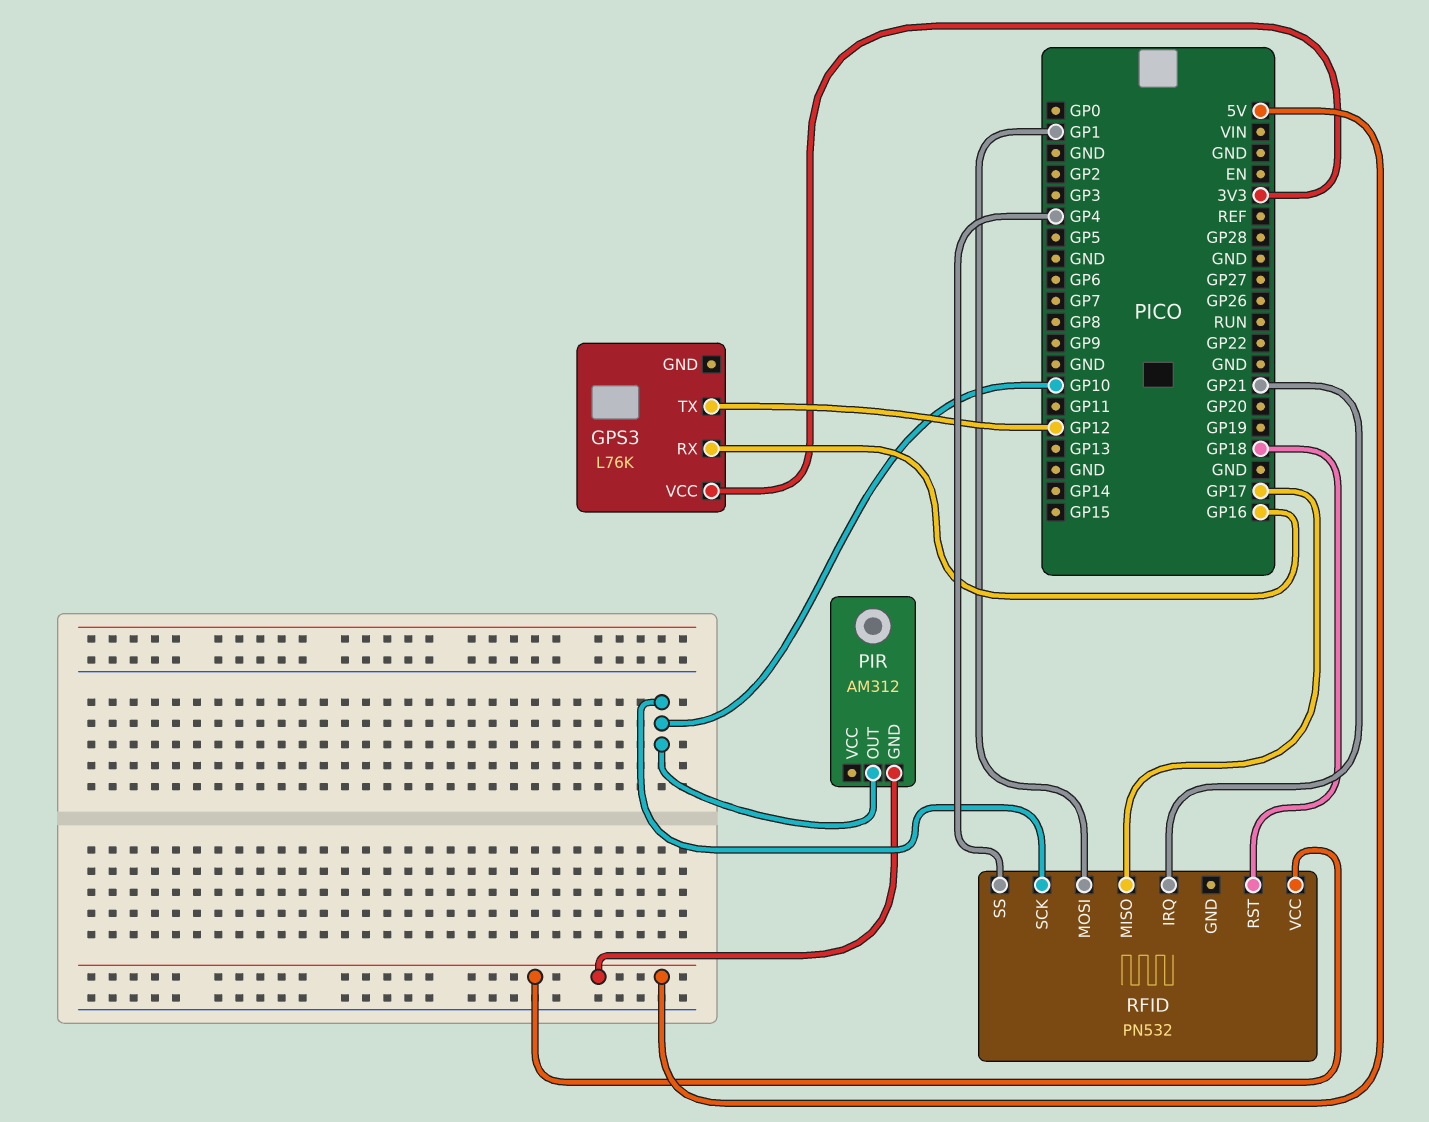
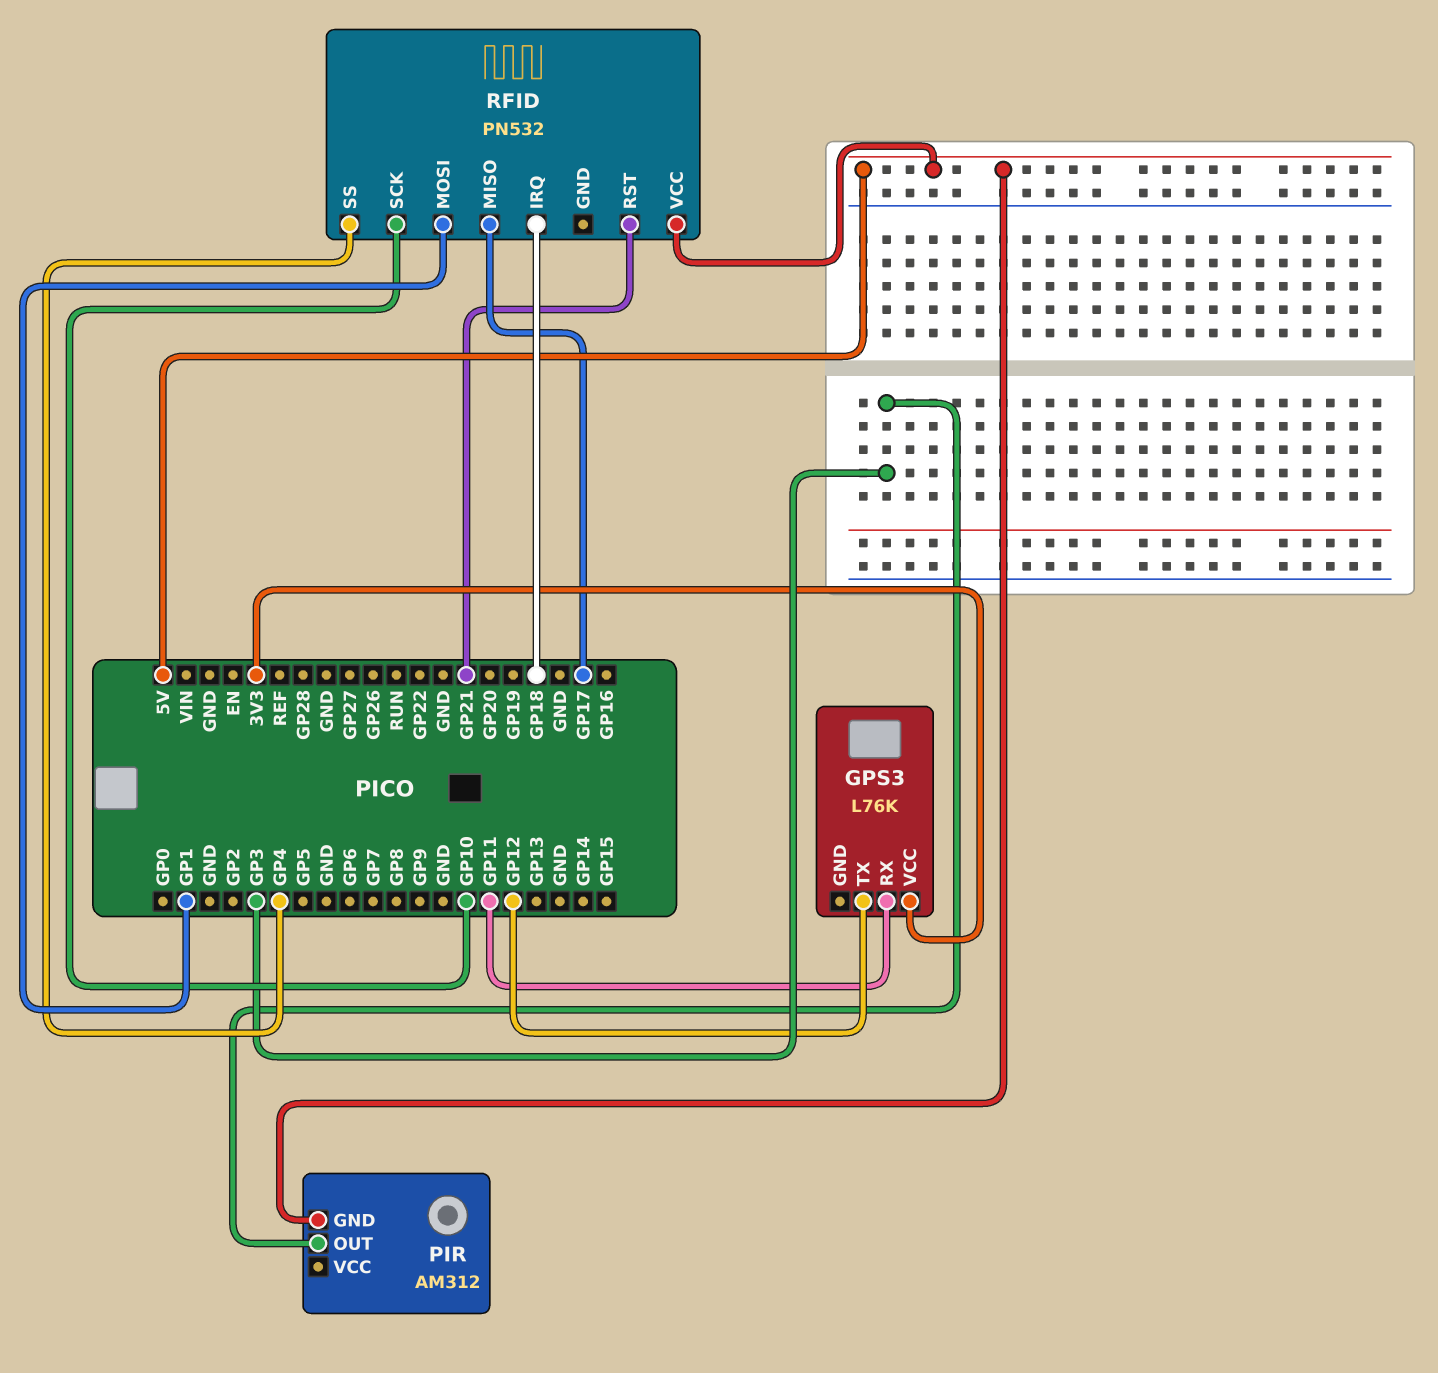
GPS3 pin RX: GP16 -> GP11
PIR pin OUT: GP10 -> GP3
RFID pin IRQ: GP21 -> GP18
RFID pin RST: GP18 -> GP21

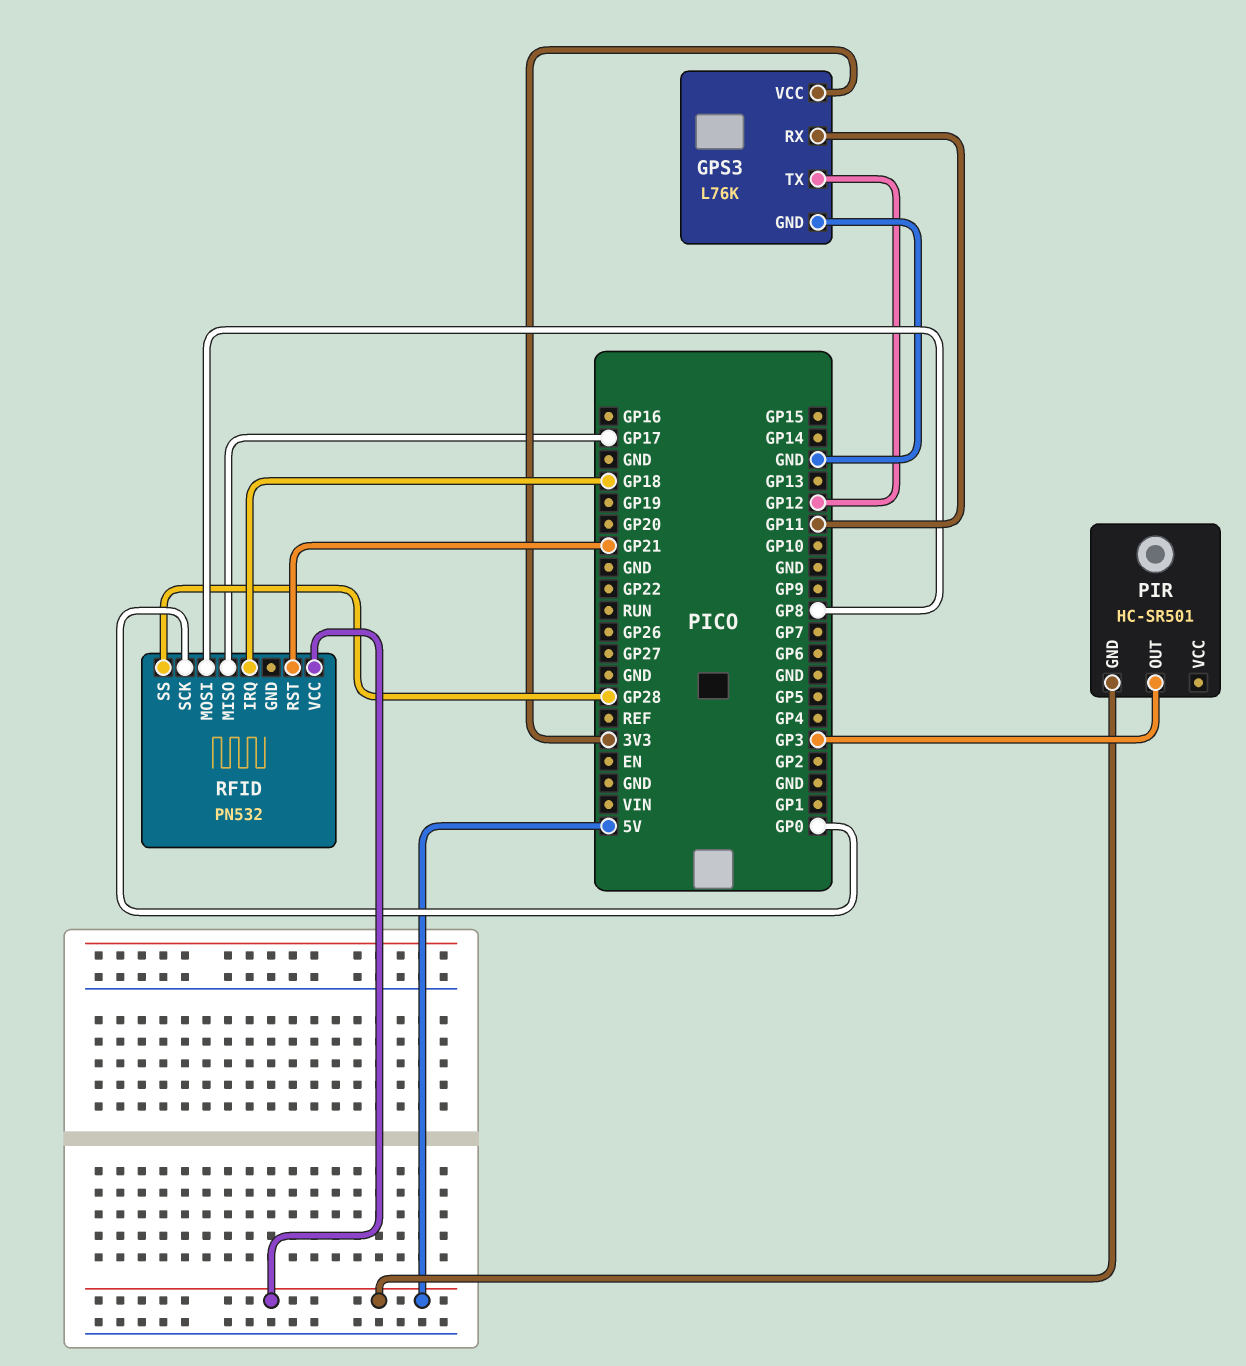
GPS3 pin GND: none -> GND
PIR: AM312 -> HC-SR501
RFID pin MOSI: GP1 -> GP8
RFID pin SCK: GP10 -> GP0
RFID pin SS: GP4 -> GP28

